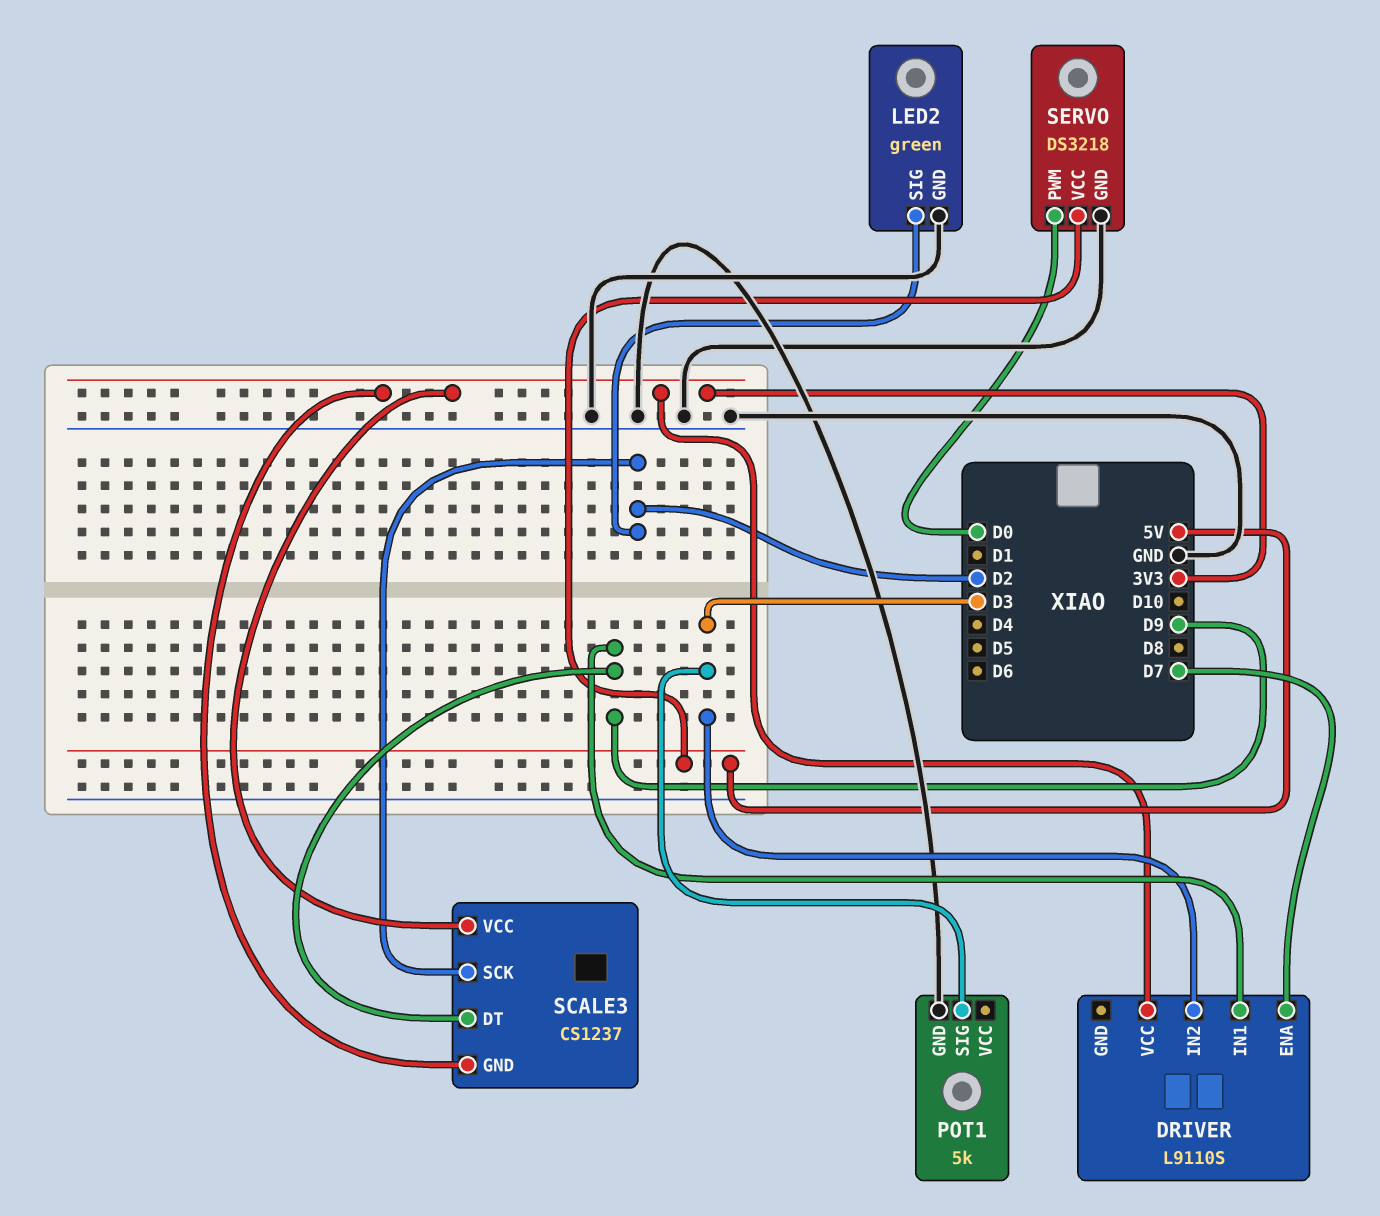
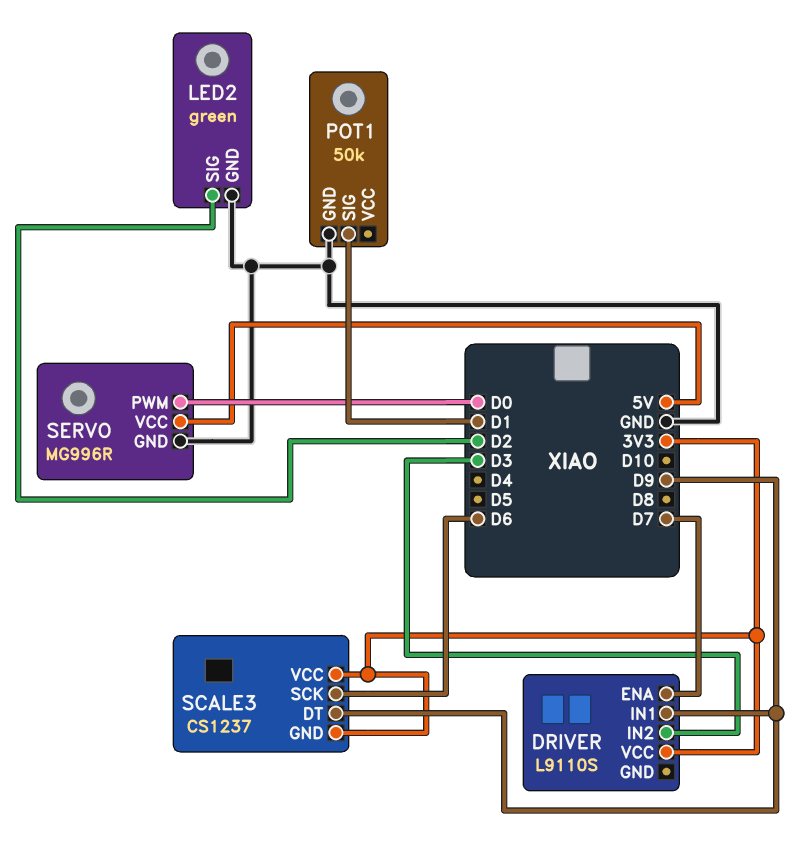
POT1: 5k -> 50k
POT1 pin SIG: D3 -> D1
SCALE3 pin SCK: D2 -> D6
SERVO: DS3218 -> MG996R

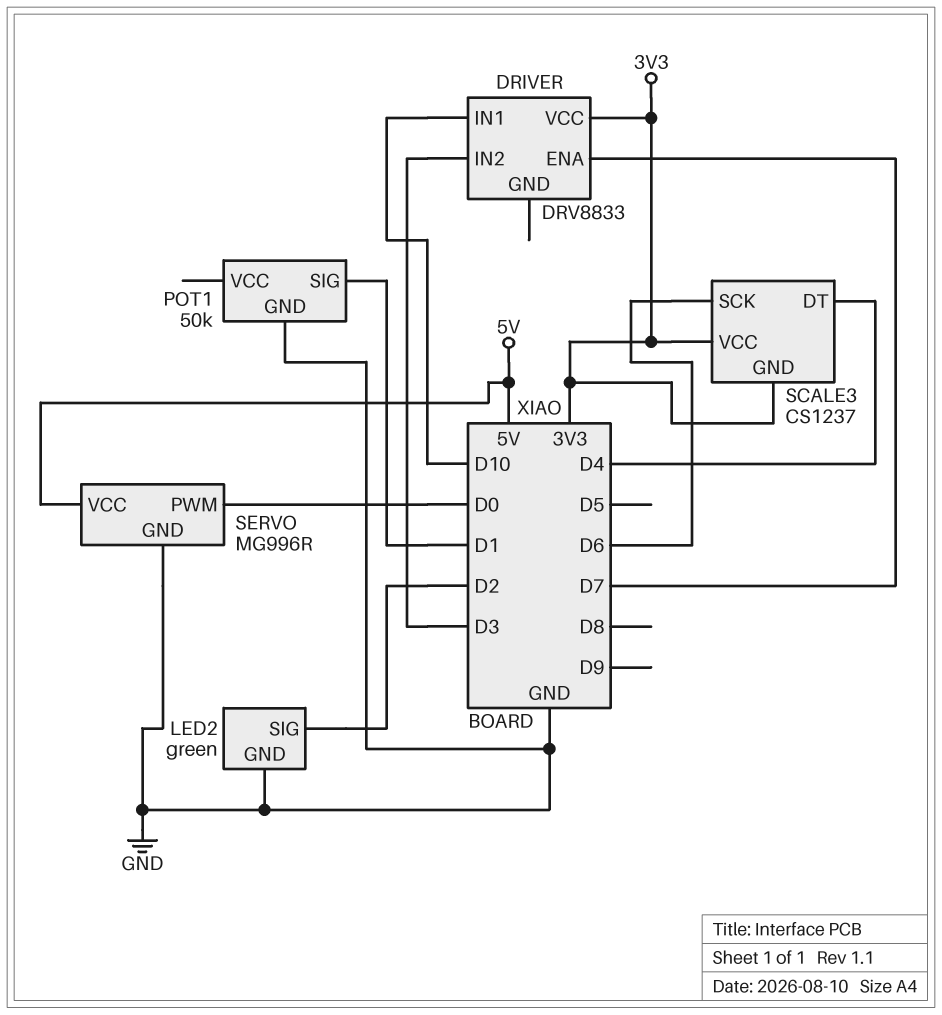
DRIVER: L9110S -> DRV8833
DRIVER pin IN1: D9 -> D10
SCALE3 pin DT: D9 -> D4

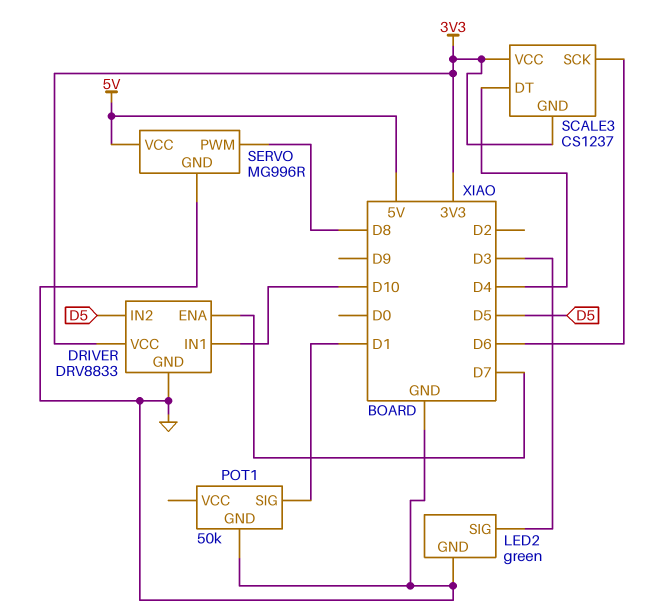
DRIVER pin GND: none -> GND
DRIVER pin IN2: D3 -> D5
LED2 pin SIG: D2 -> D3
SERVO pin PWM: D0 -> D8

